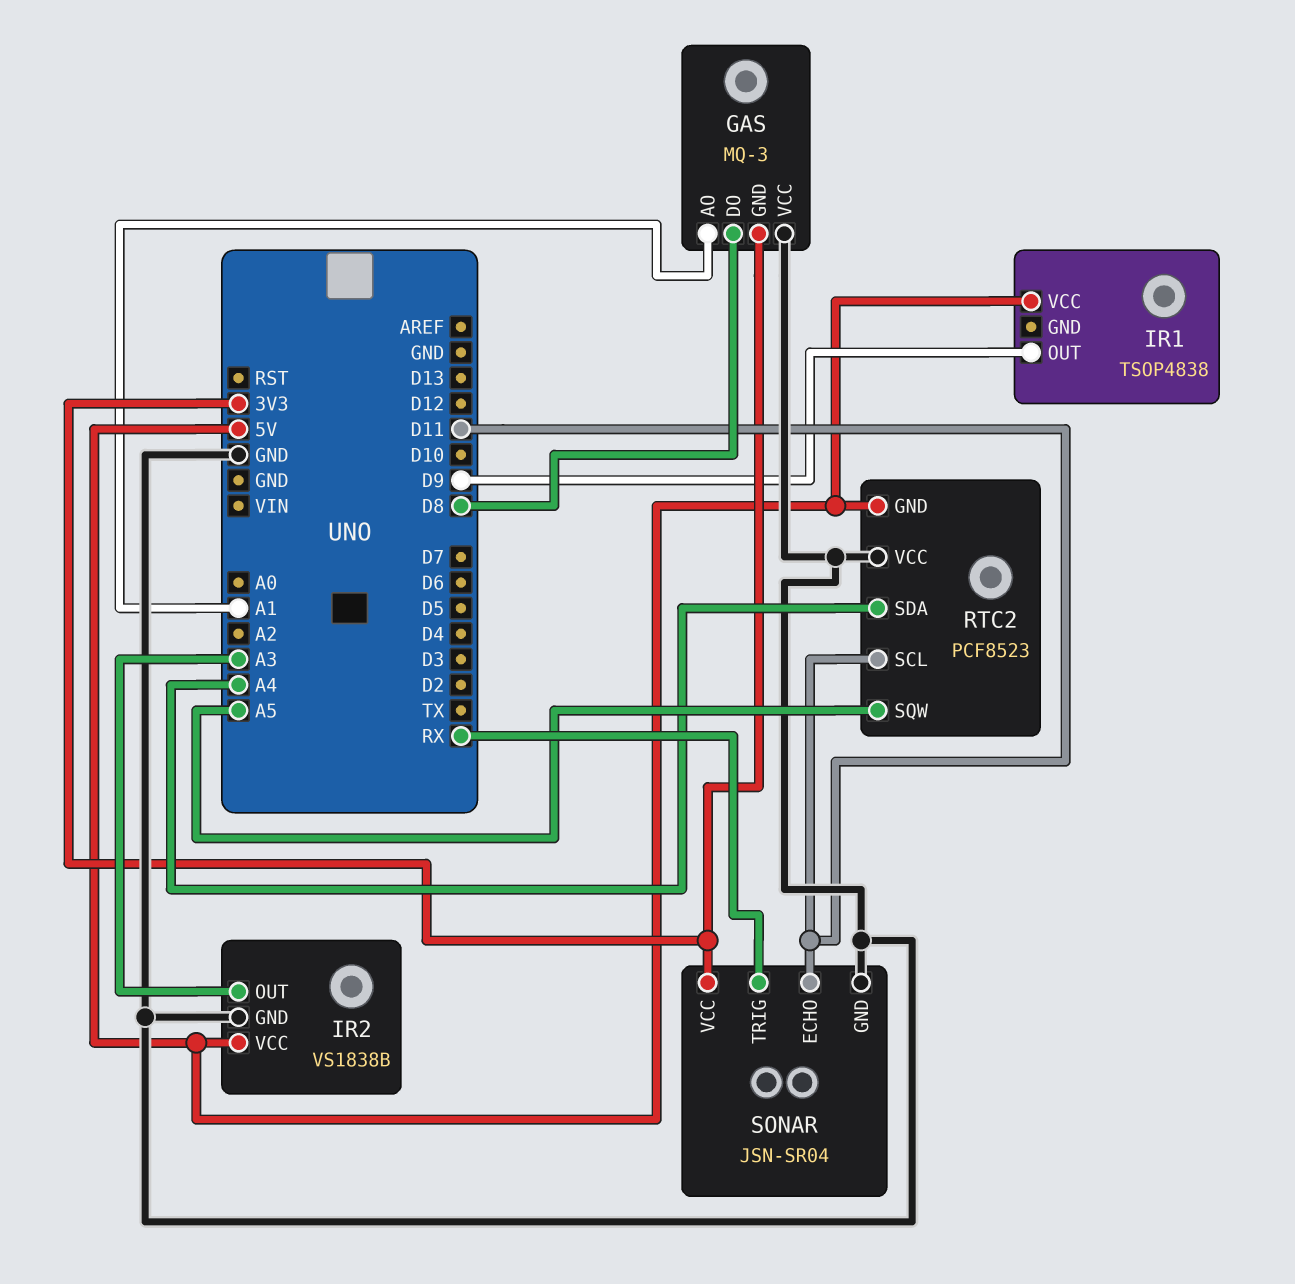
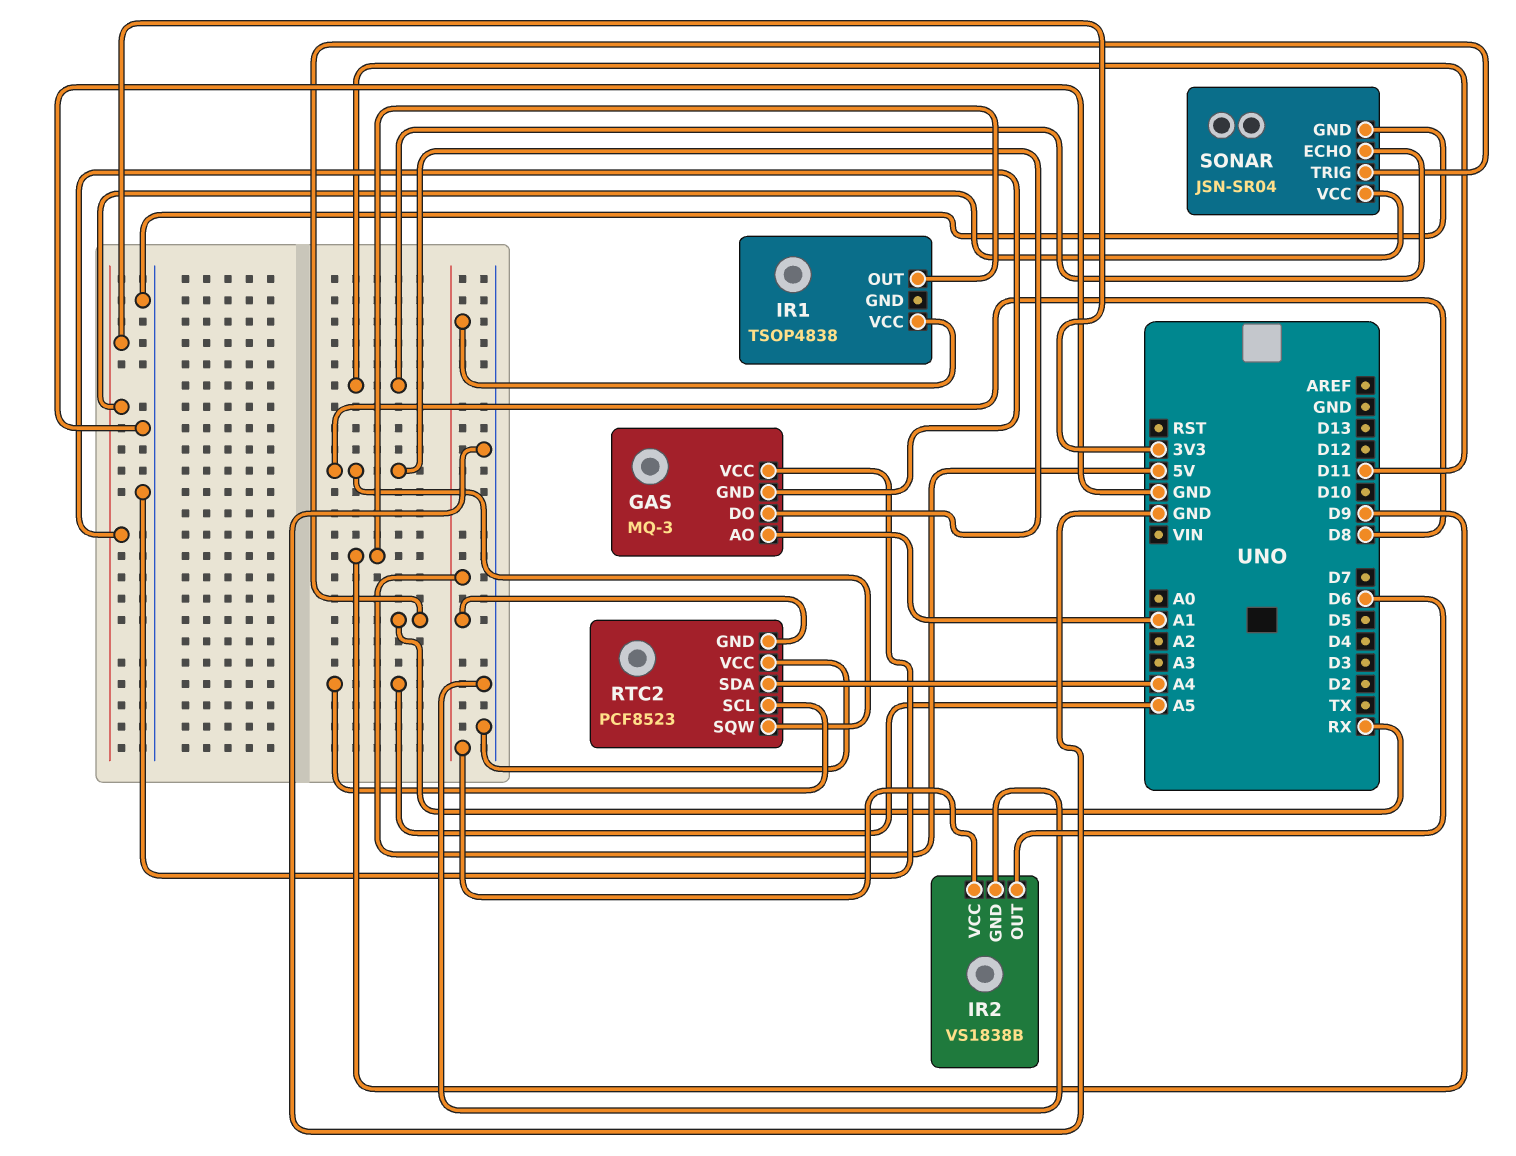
IR2 pin OUT: A3 -> D6
RTC2 pin SCL: D11 -> A5
RTC2 pin SQW: A5 -> D8

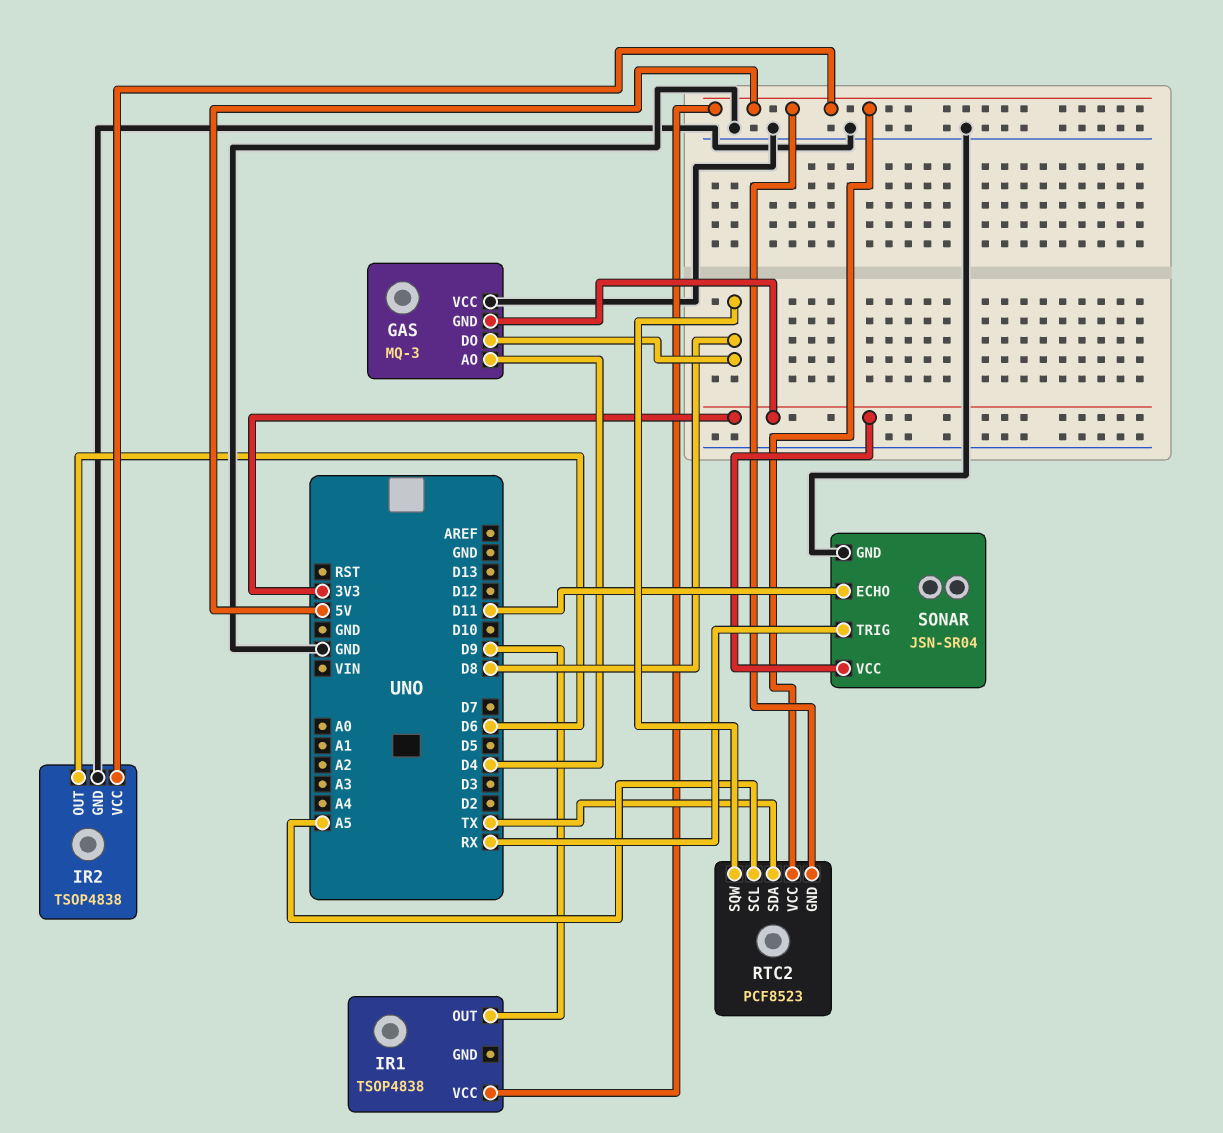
GAS pin AO: A1 -> D4
IR2: VS1838B -> TSOP4838
RTC2 pin SDA: A4 -> TX
RTC2 pin VCC: GND -> 5V

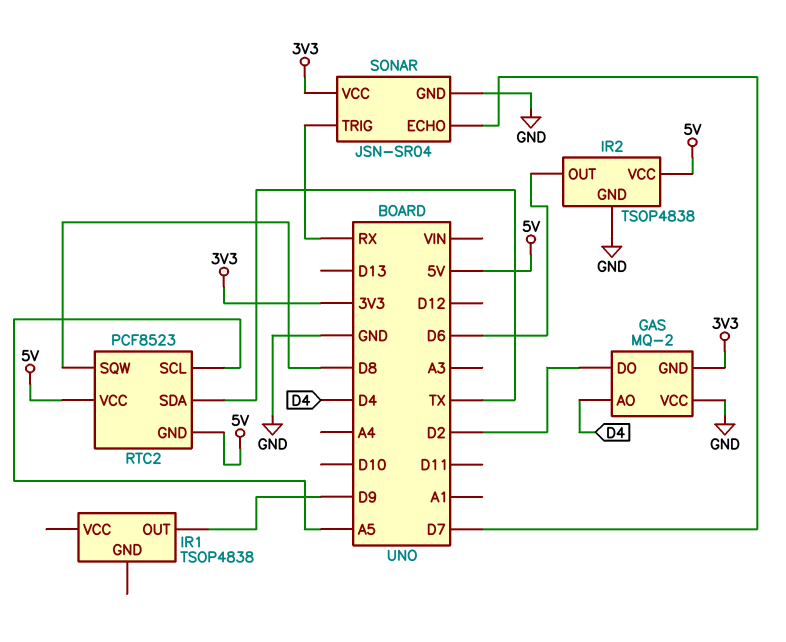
GAS: MQ-3 -> MQ-2
GAS pin DO: D8 -> D2
IR1 pin VCC: 5V -> none
SONAR pin ECHO: D11 -> D7

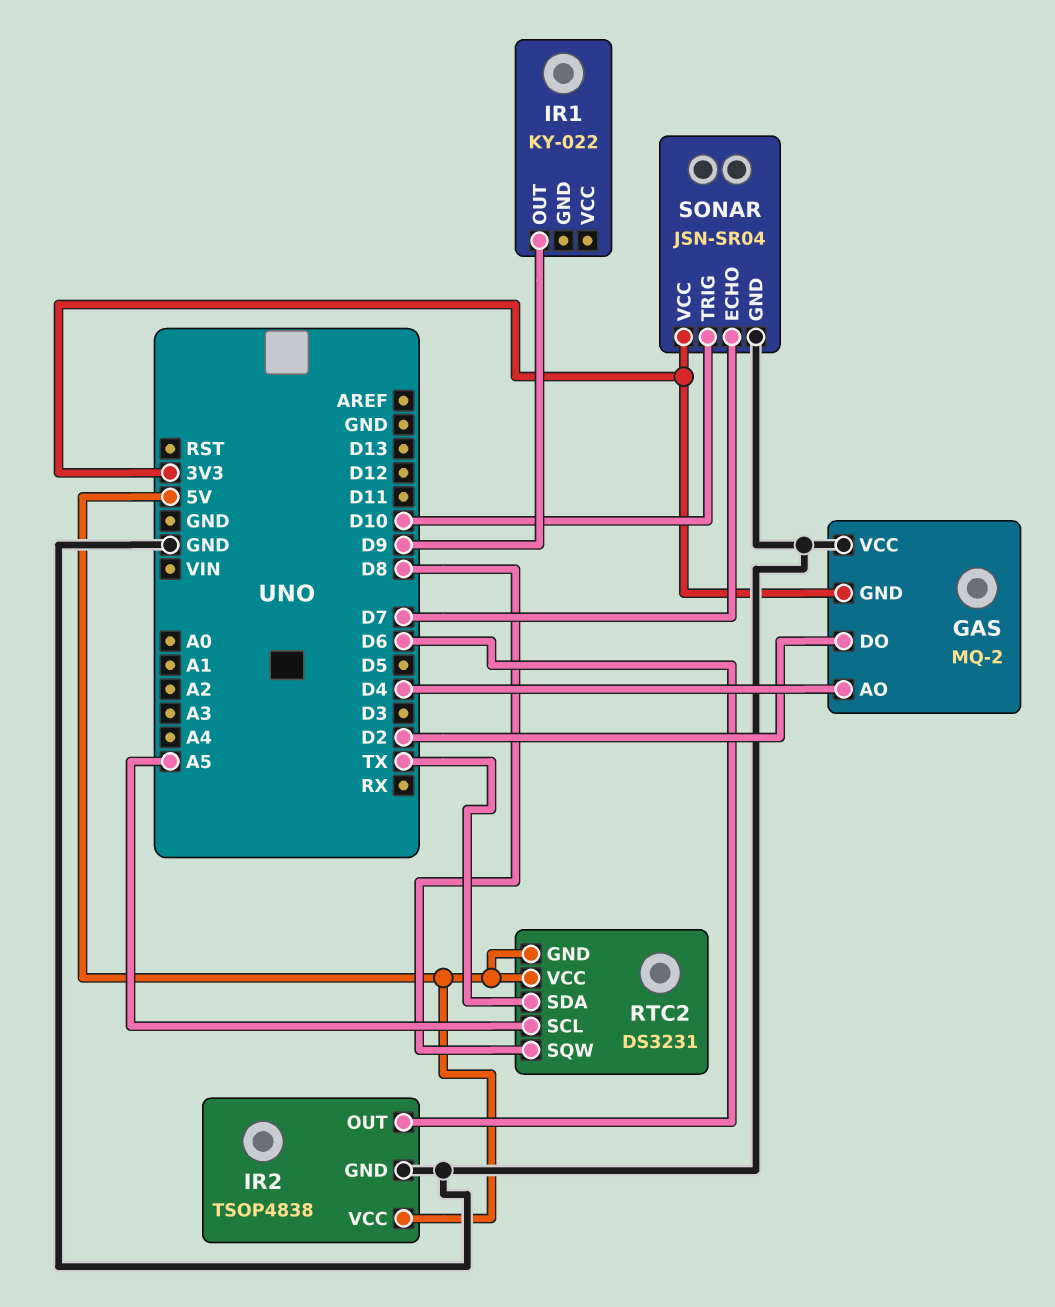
IR1: TSOP4838 -> KY-022
RTC2: PCF8523 -> DS3231
SONAR pin TRIG: RX -> D10

